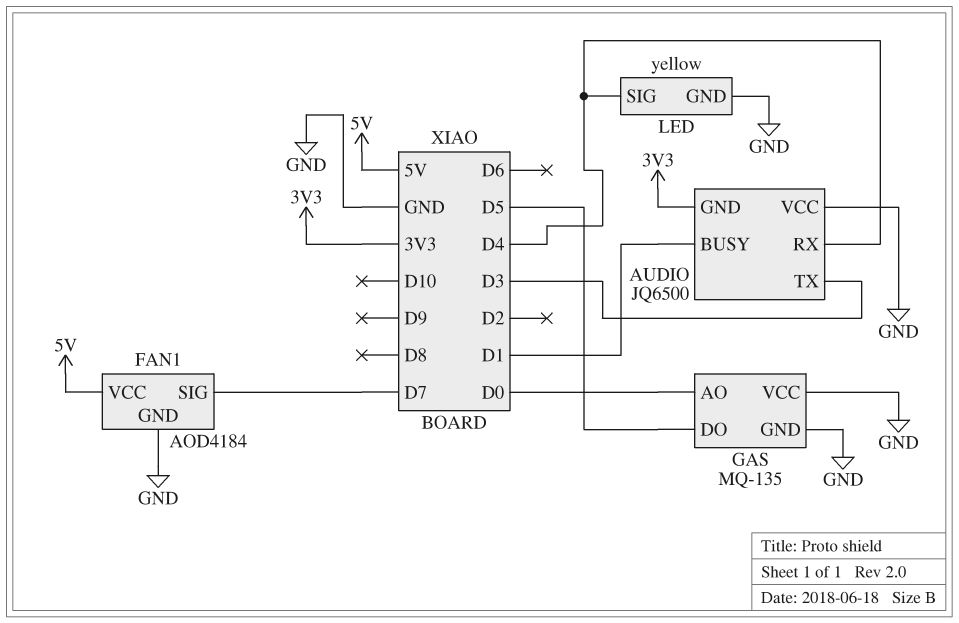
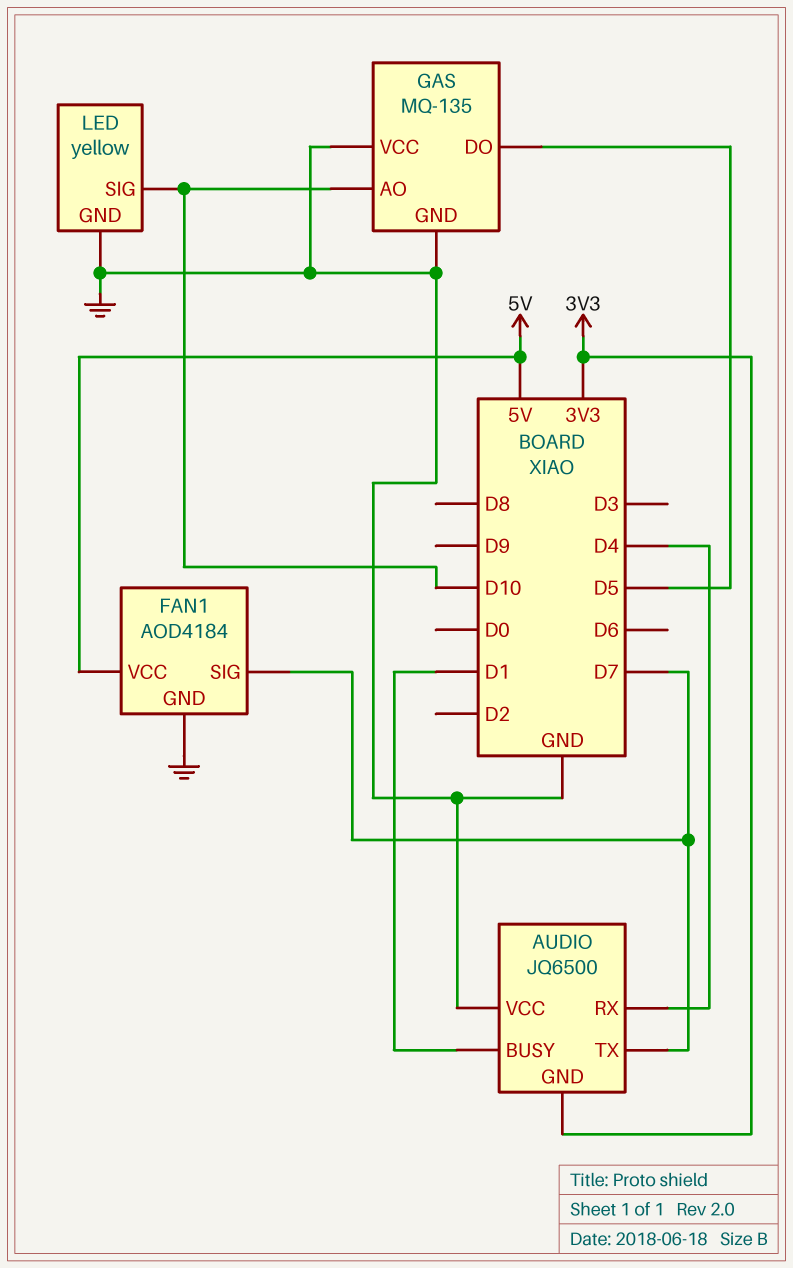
AUDIO pin TX: D3 -> D7
GAS pin AO: D0 -> D10
LED pin SIG: D4 -> D10

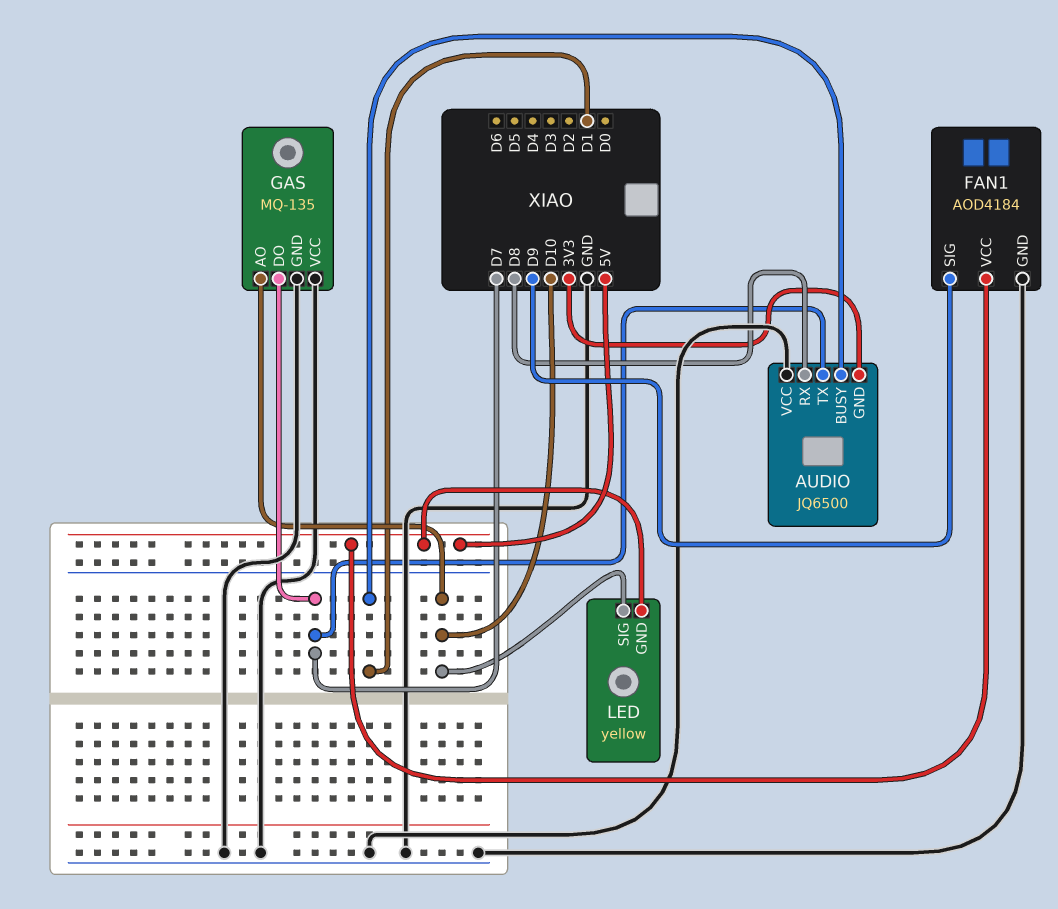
AUDIO pin RX: D4 -> D8
FAN1 pin SIG: D7 -> D9
GAS pin DO: D5 -> D7
LED pin GND: GND -> 5V

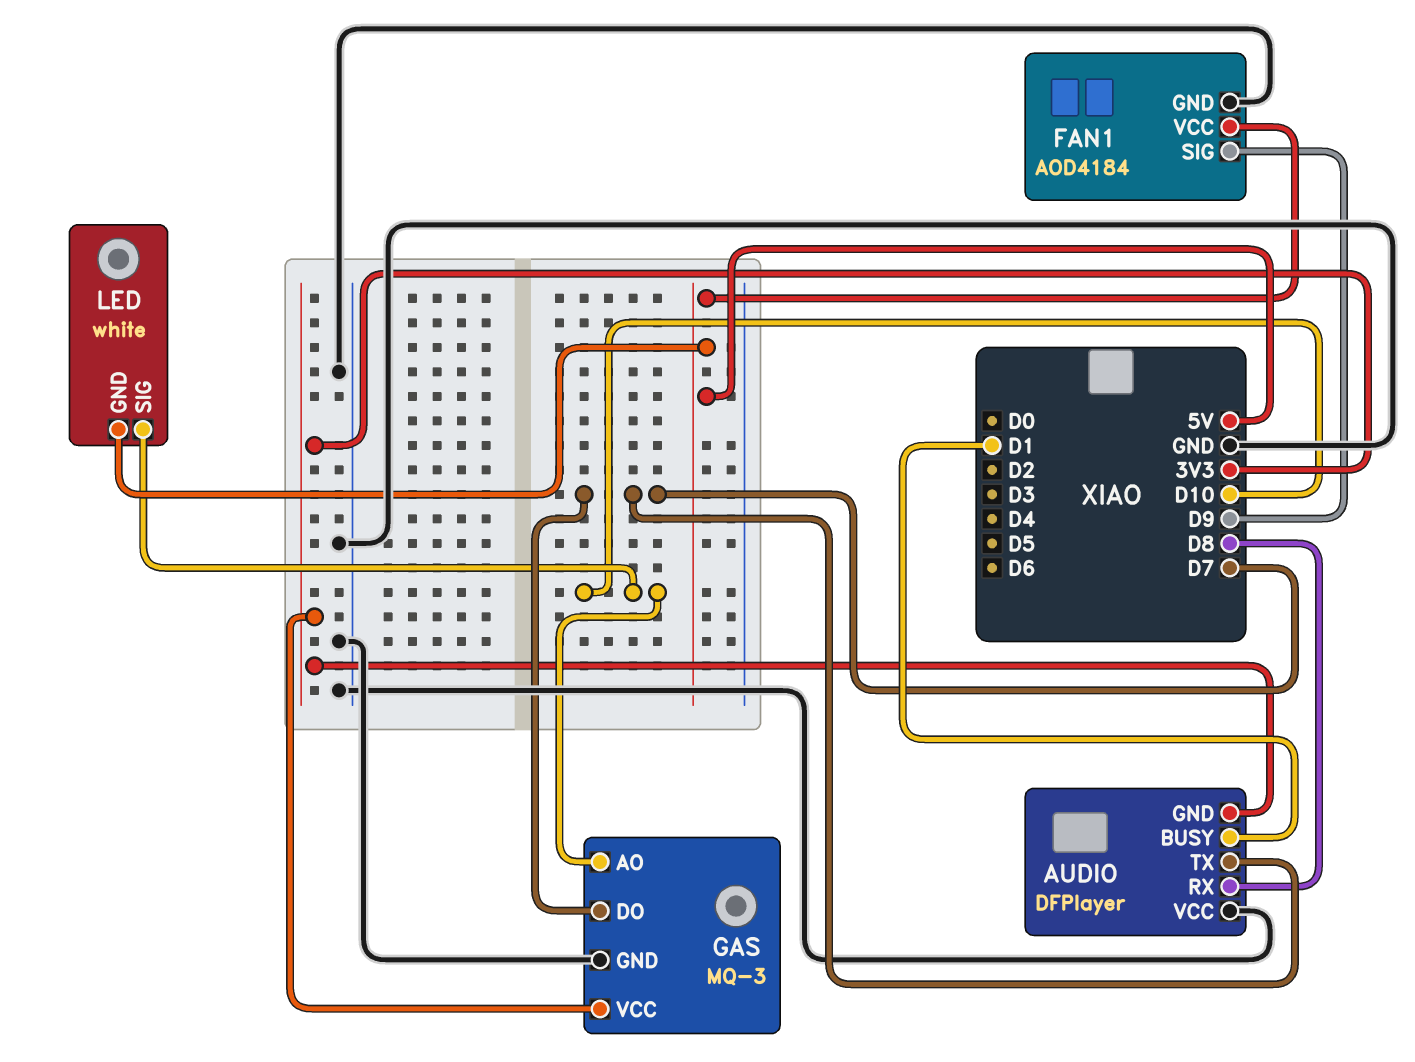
AUDIO: JQ6500 -> DFPlayer
GAS: MQ-135 -> MQ-3
GAS pin VCC: GND -> 3V3
LED: yellow -> white

